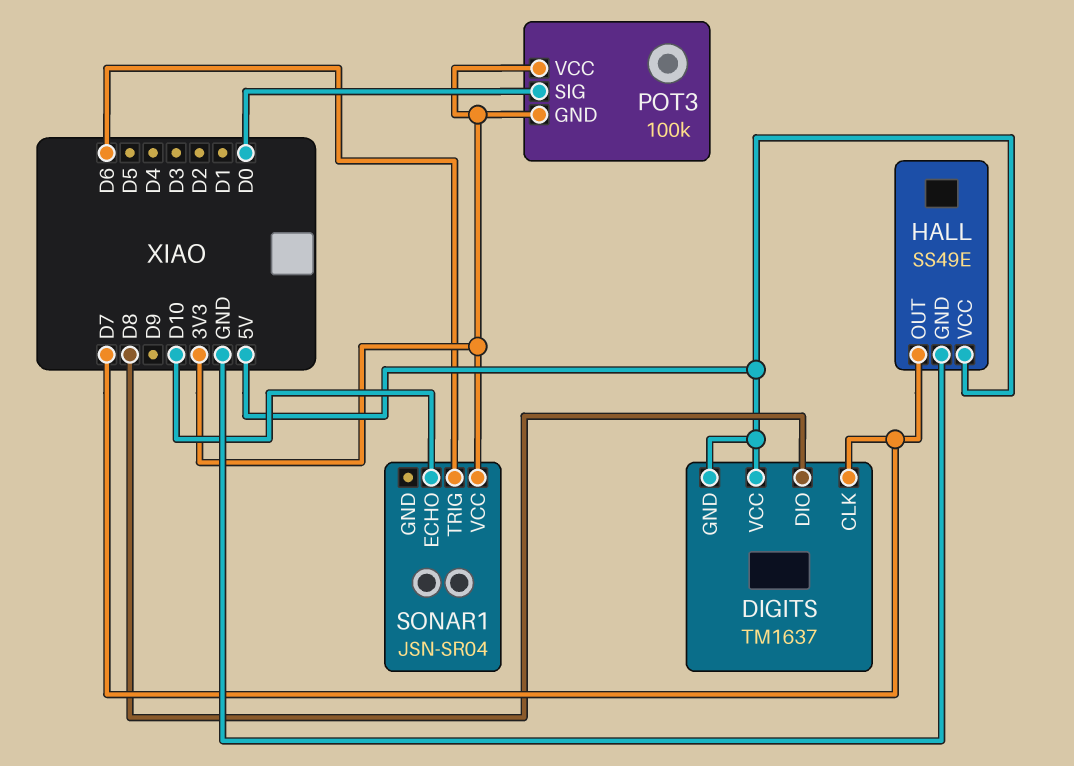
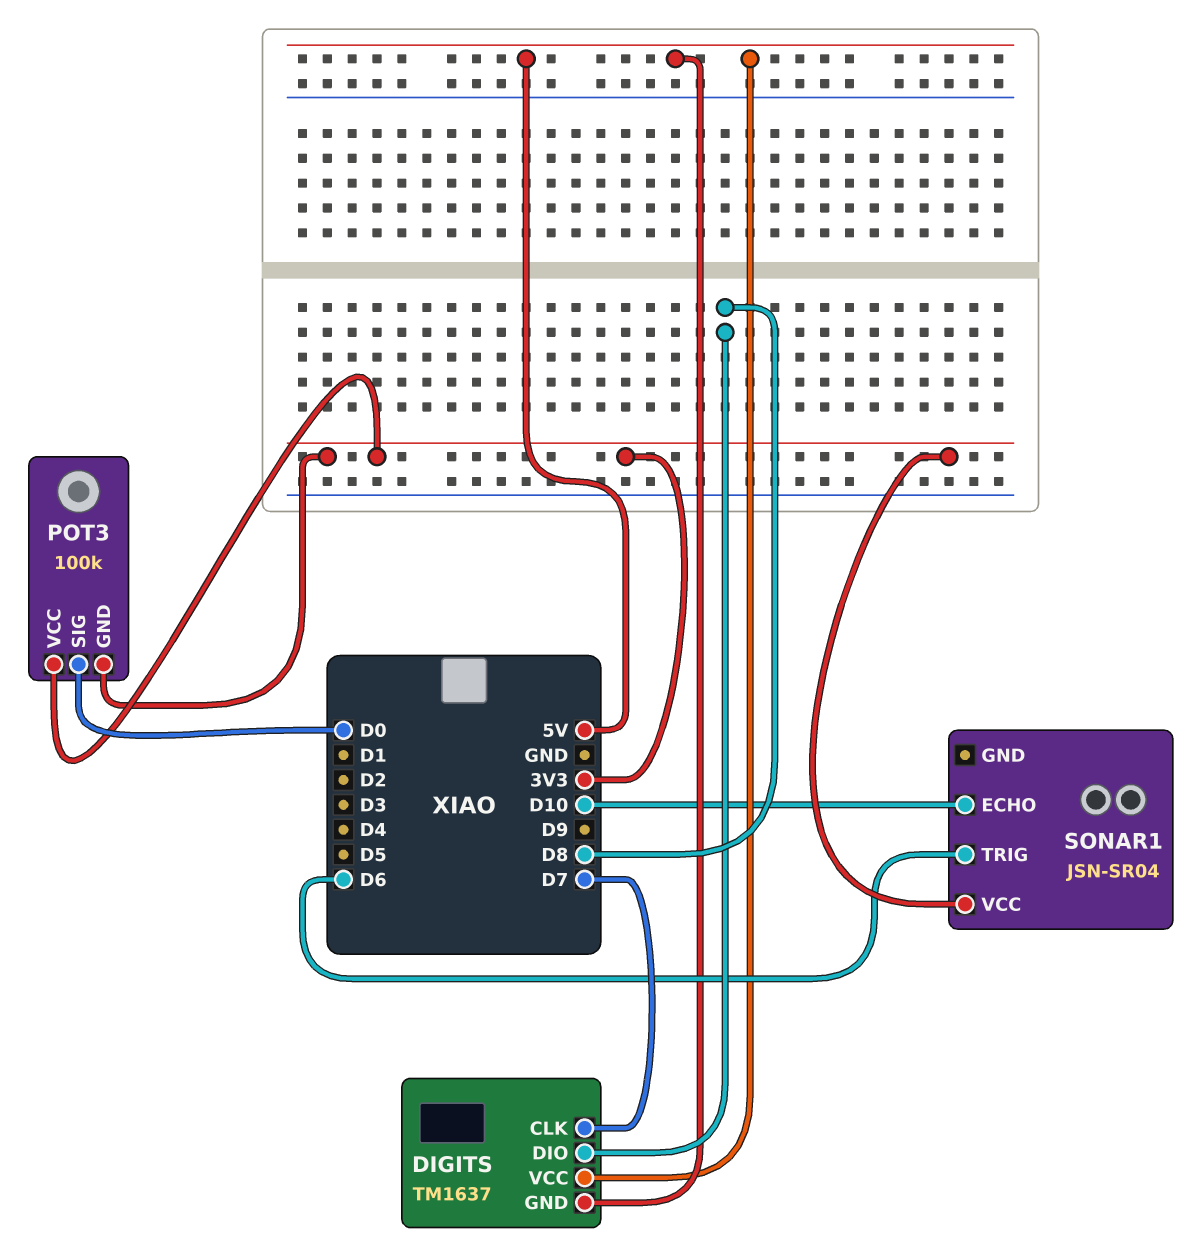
HALL: SS49E -> none
HALL pin GND: GND -> none
HALL pin OUT: D7 -> none
HALL pin VCC: 5V -> none

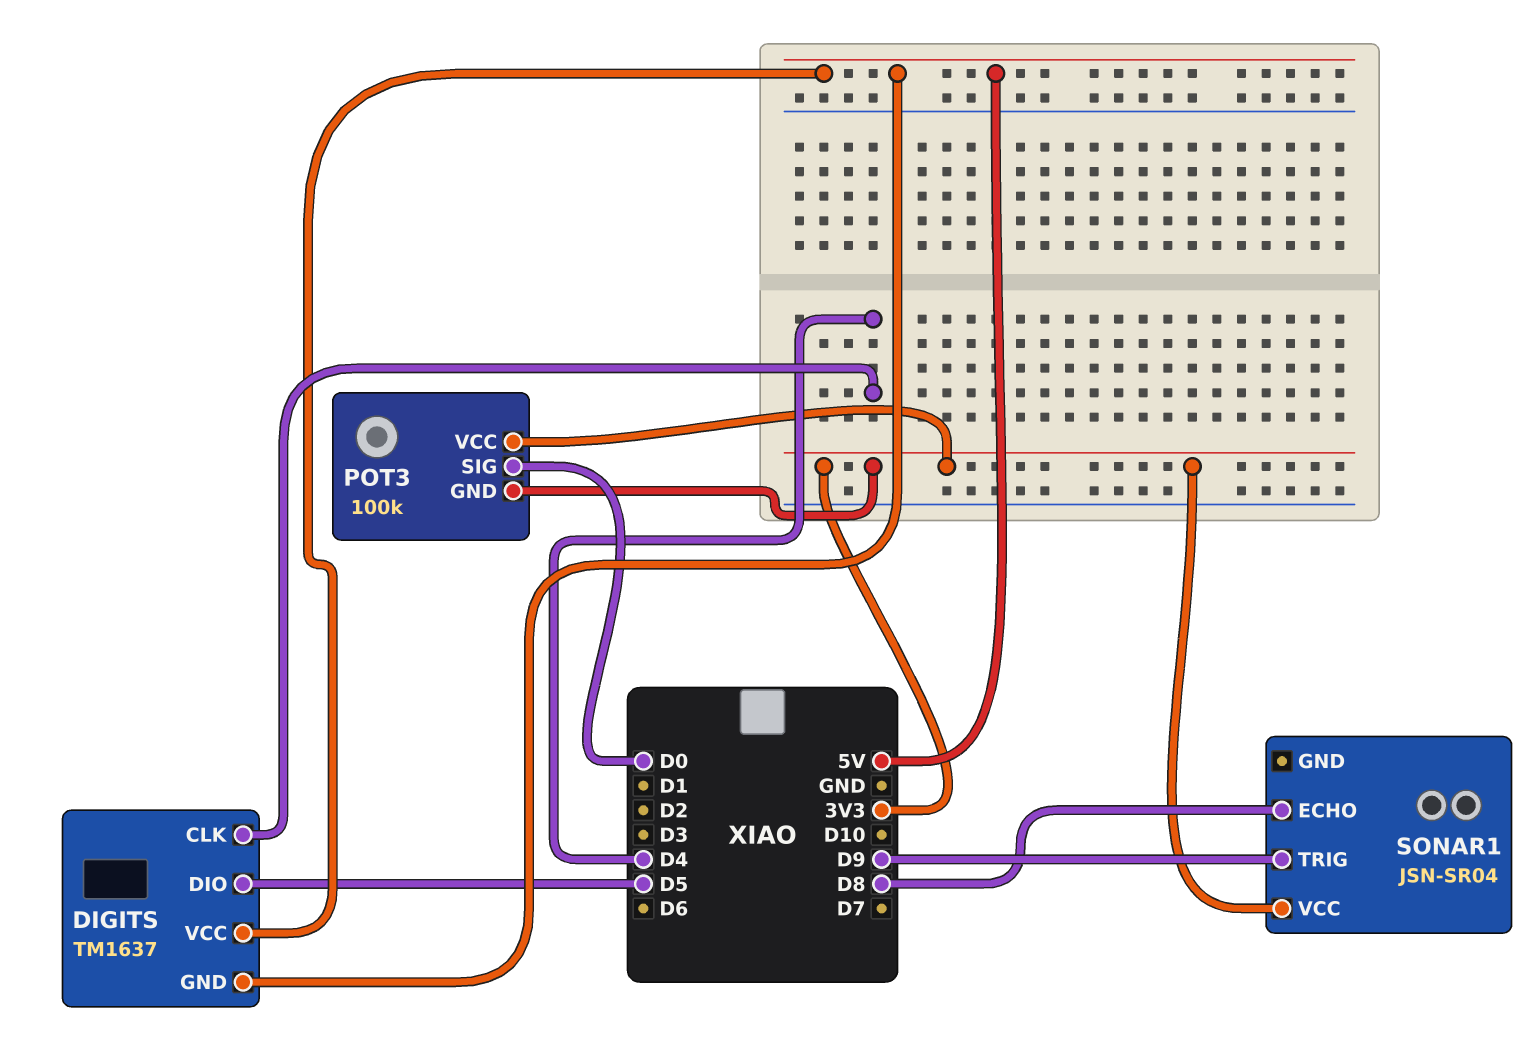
DIGITS pin CLK: D7 -> D4
DIGITS pin DIO: D8 -> D5
SONAR1 pin ECHO: D10 -> D8
SONAR1 pin TRIG: D6 -> D9

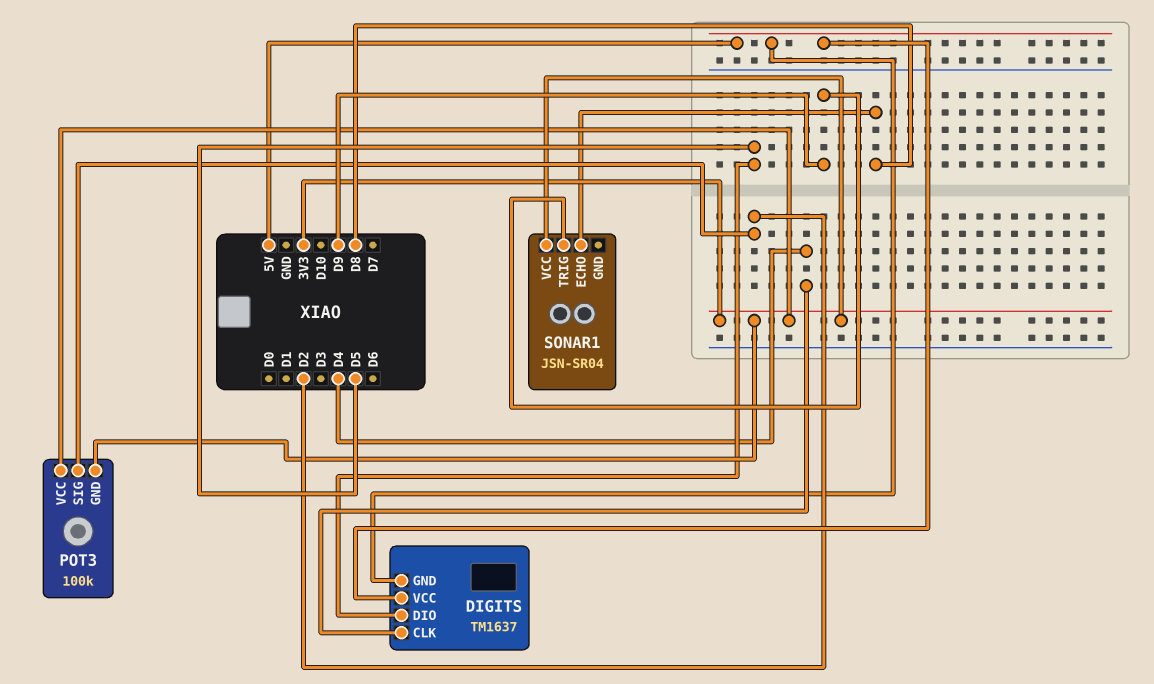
POT3 pin SIG: D0 -> D2

